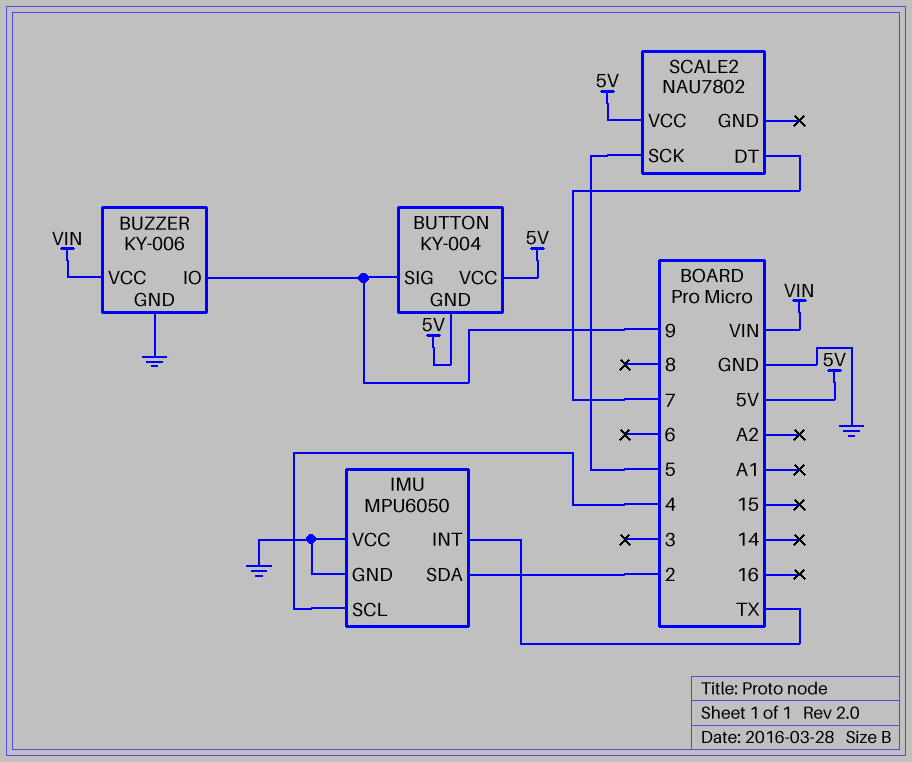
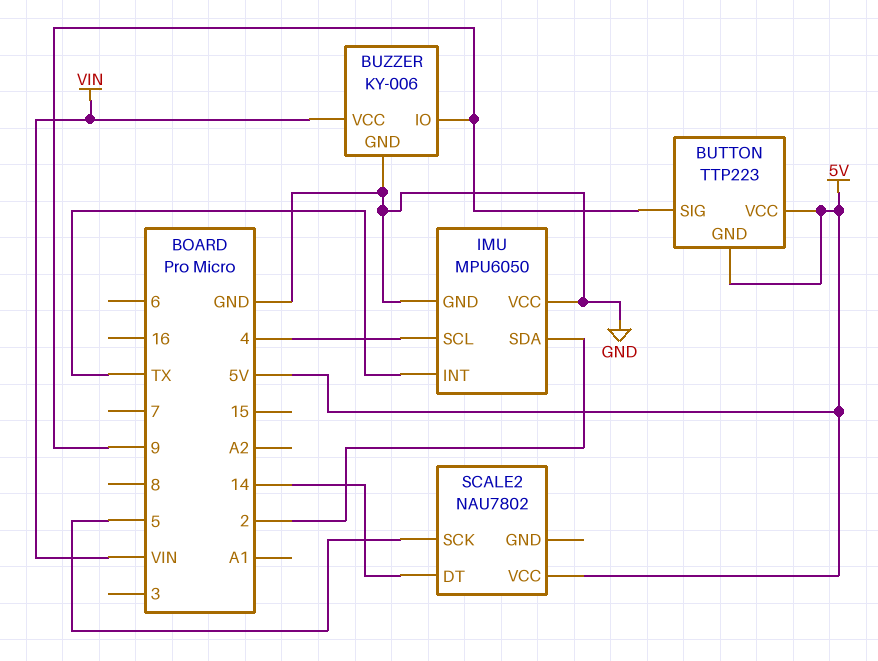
BUTTON: KY-004 -> TTP223
SCALE2 pin DT: 7 -> 14

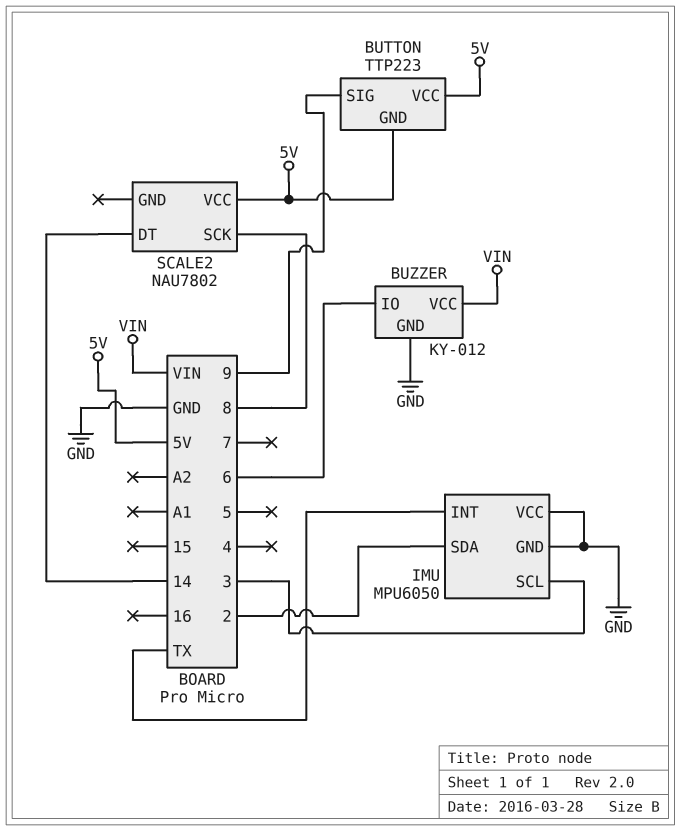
BUZZER: KY-006 -> KY-012
BUZZER pin IO: 9 -> 6
IMU pin SCL: 4 -> 3
SCALE2 pin SCK: 5 -> 8

